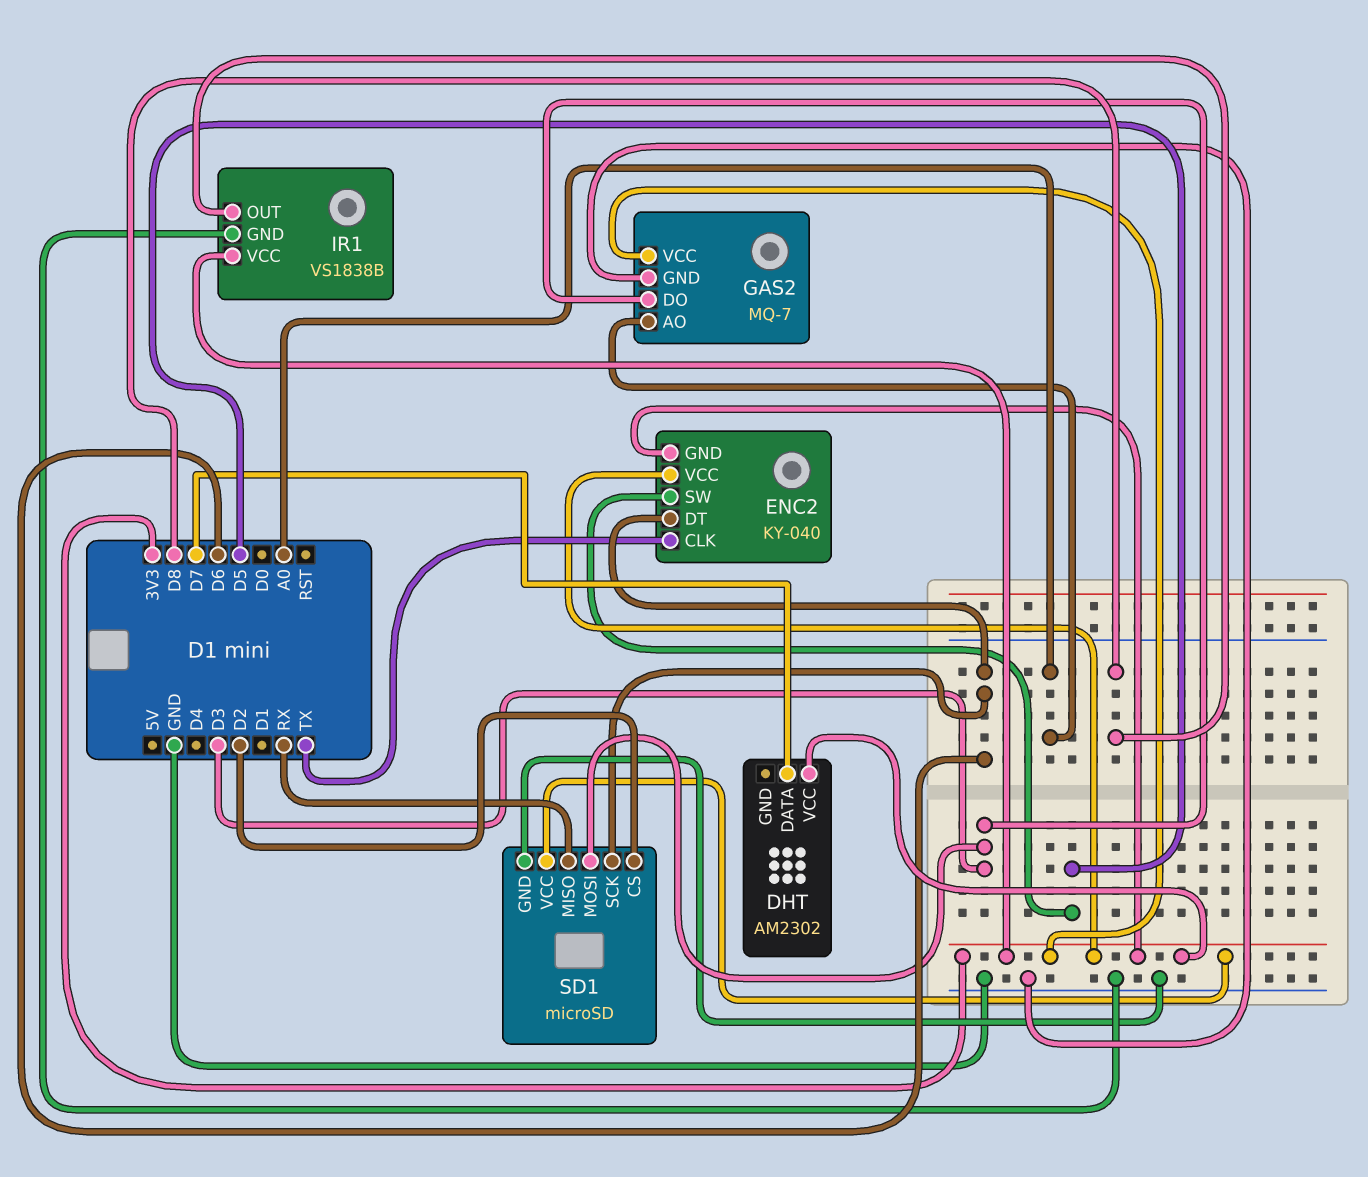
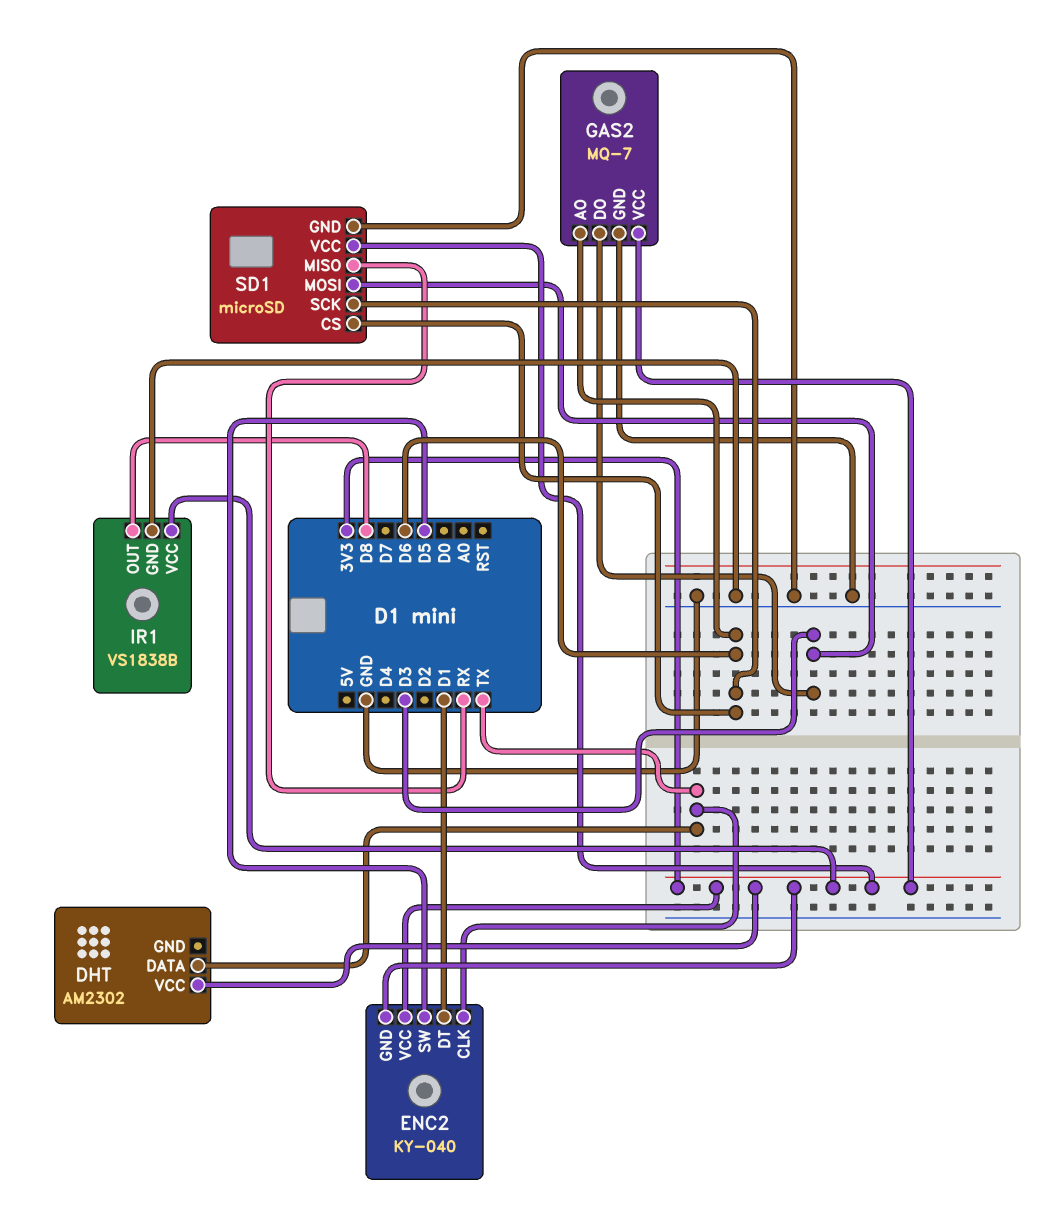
DHT pin DATA: D7 -> TX
ENC2 pin DT: D6 -> D1
GAS2 pin AO: A0 -> D6
SD1 pin CS: D2 -> D6

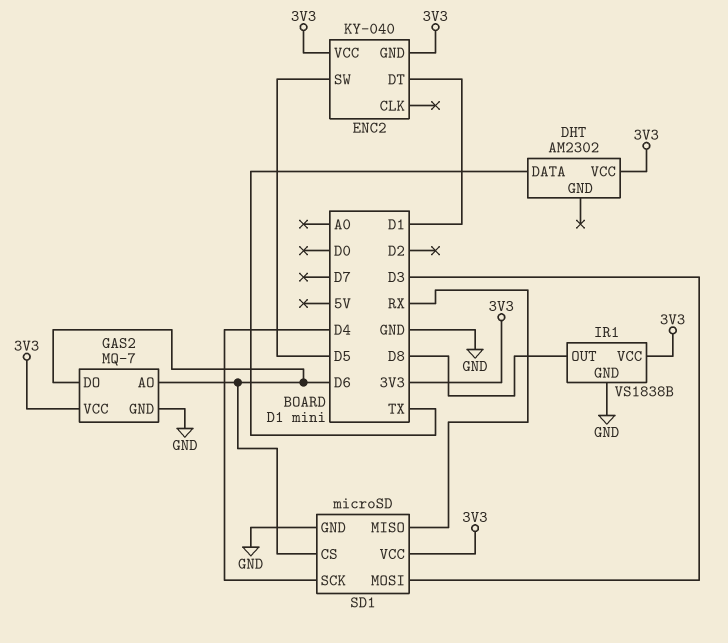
ENC2 pin CLK: TX -> none
GAS2 pin DO: D3 -> D6
SD1 pin SCK: D6 -> D4

